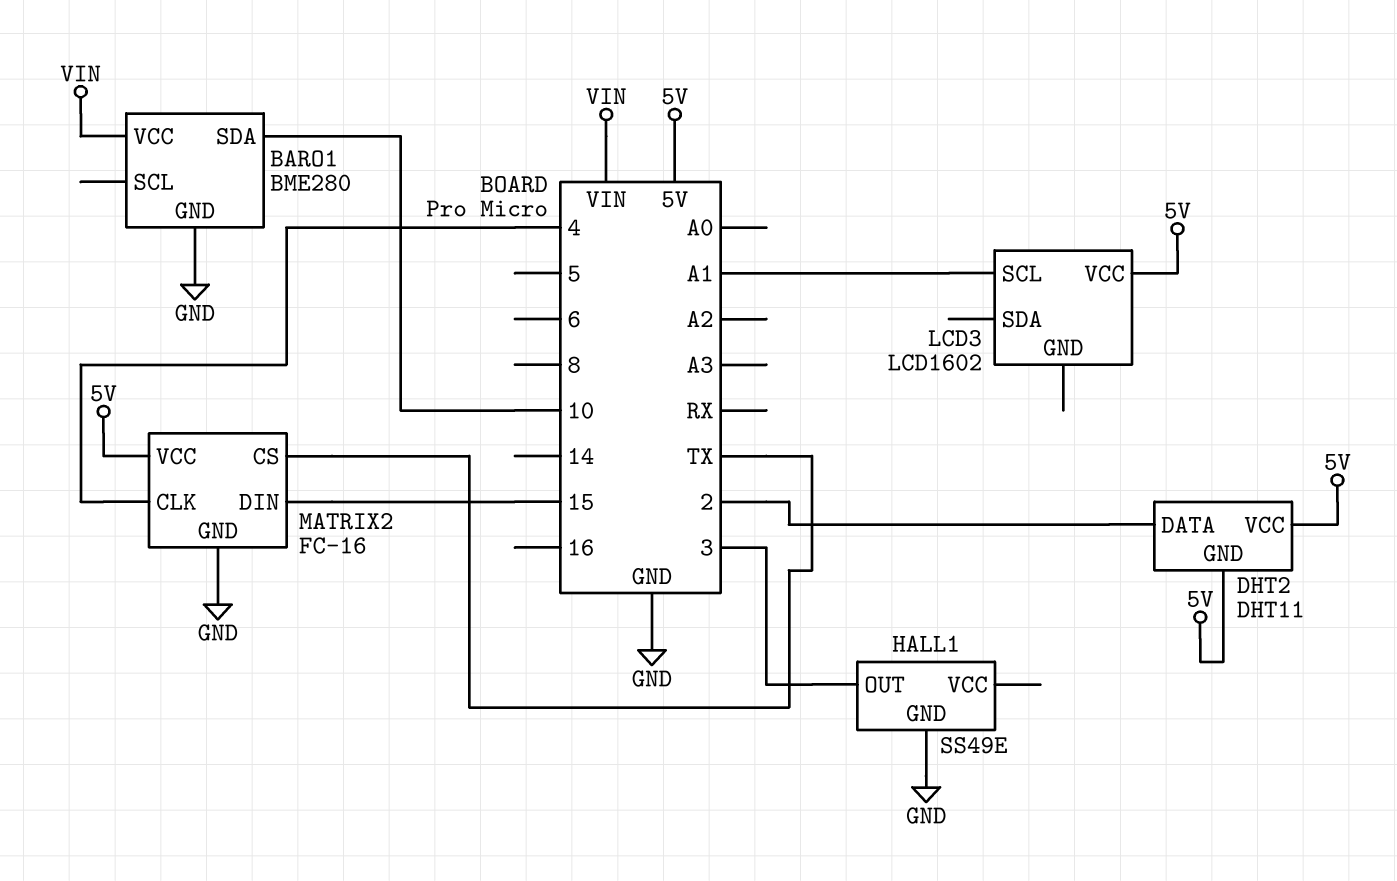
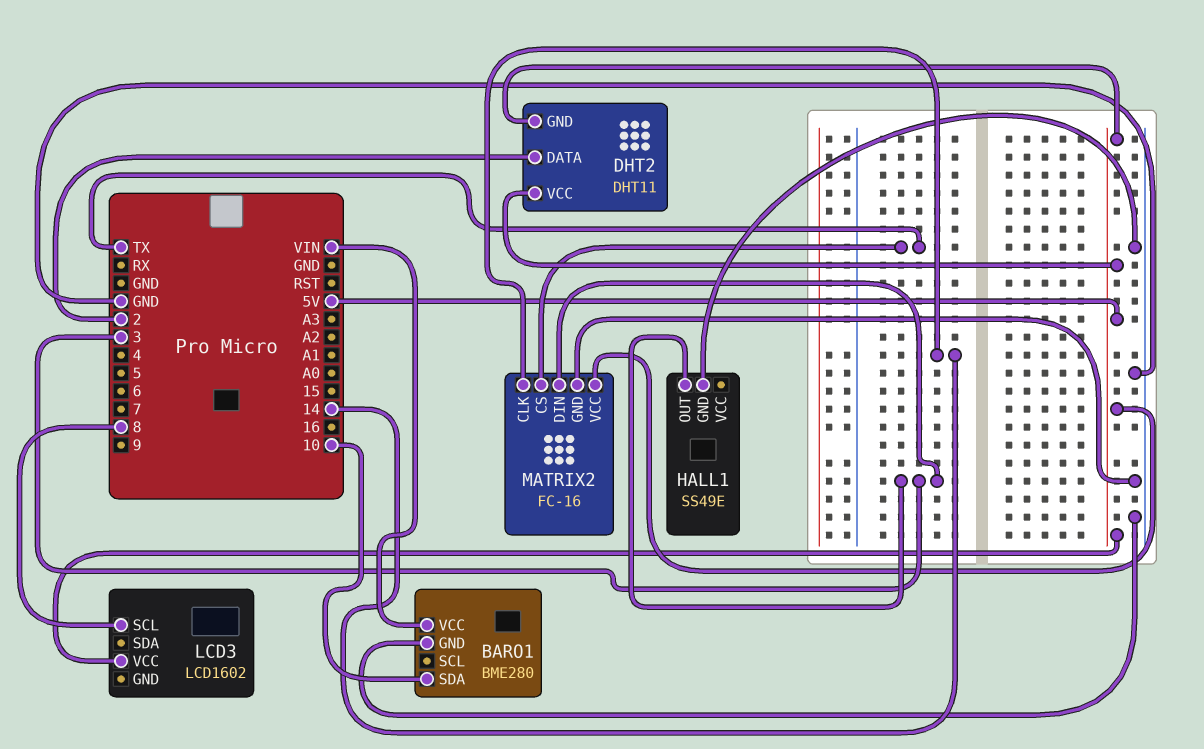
LCD3 pin SCL: A1 -> 8
MATRIX2 pin CLK: 4 -> 14
MATRIX2 pin DIN: 15 -> 3

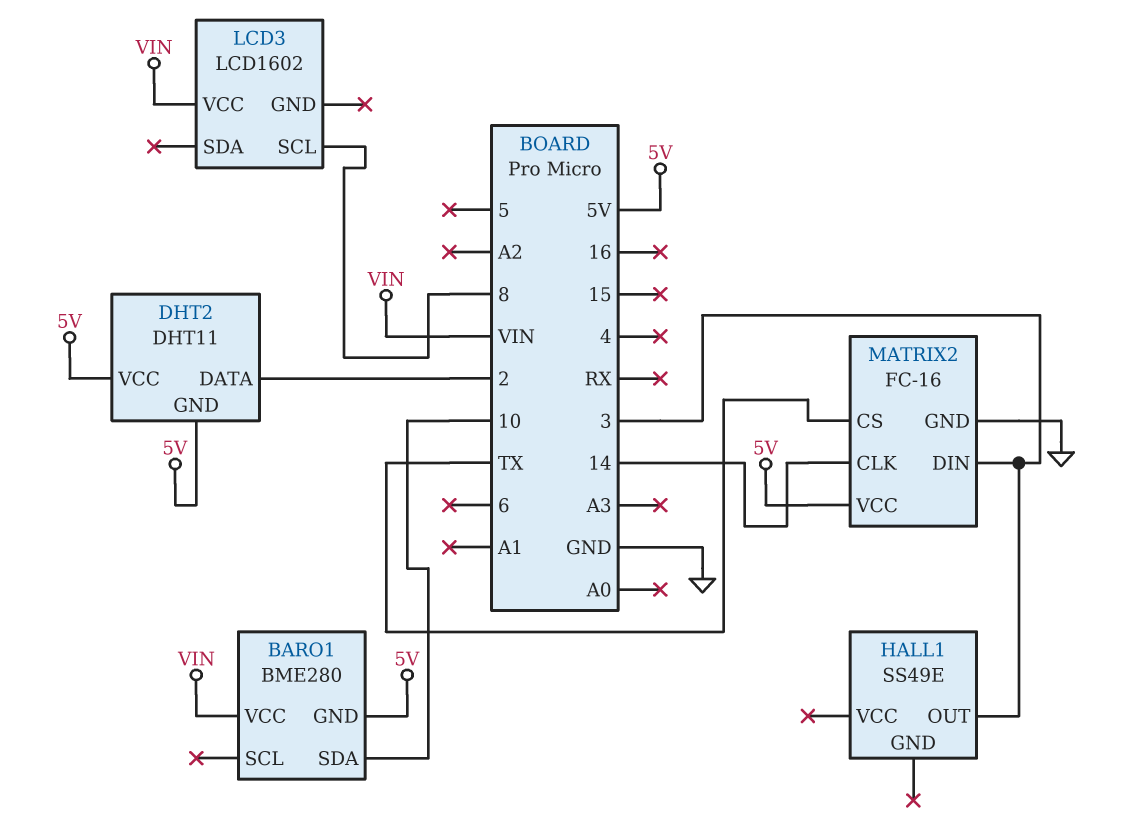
BARO1 pin GND: GND -> 5V
HALL1 pin GND: GND -> none
LCD3 pin VCC: 5V -> VIN

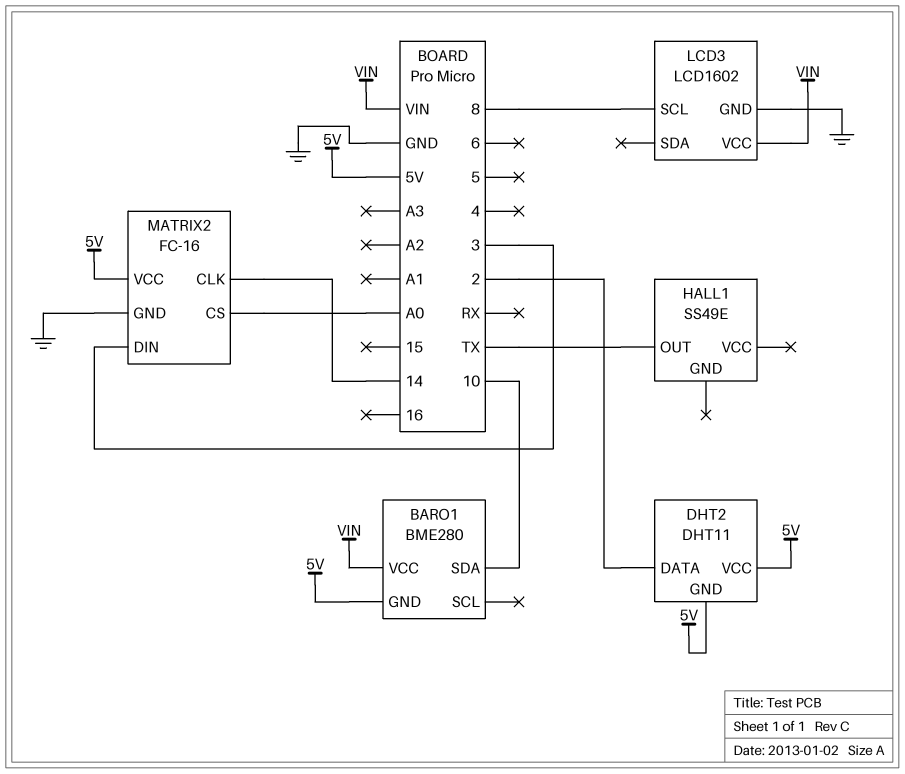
HALL1 pin OUT: 3 -> TX
LCD3 pin GND: none -> GND
MATRIX2 pin CS: TX -> A0

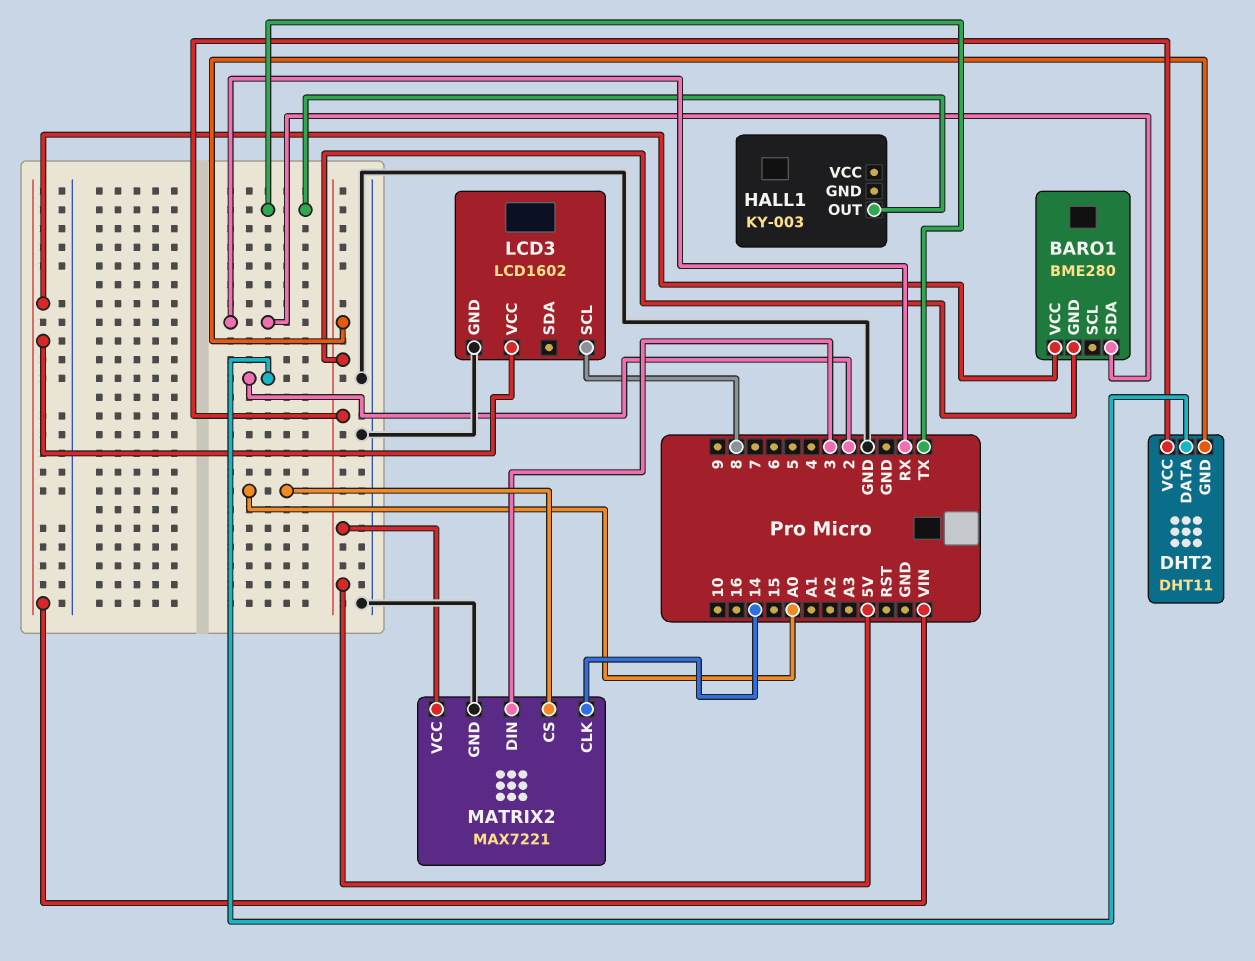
BARO1 pin SDA: 10 -> RX
HALL1: SS49E -> KY-003
MATRIX2: FC-16 -> MAX7221

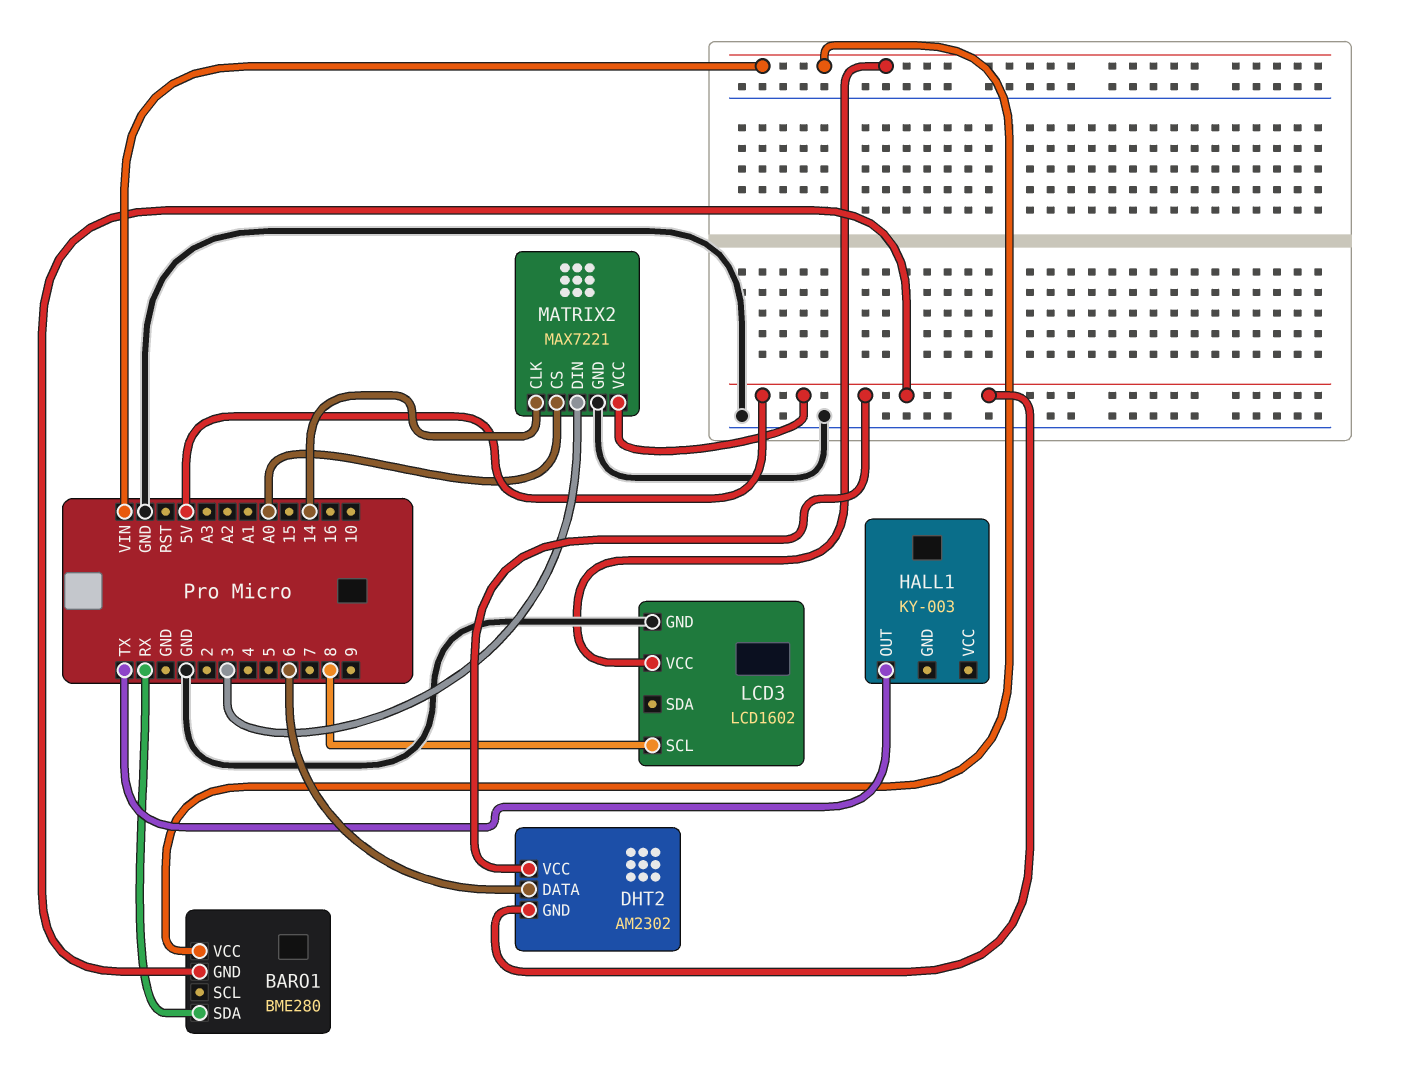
DHT2: DHT11 -> AM2302
DHT2 pin DATA: 2 -> 6

